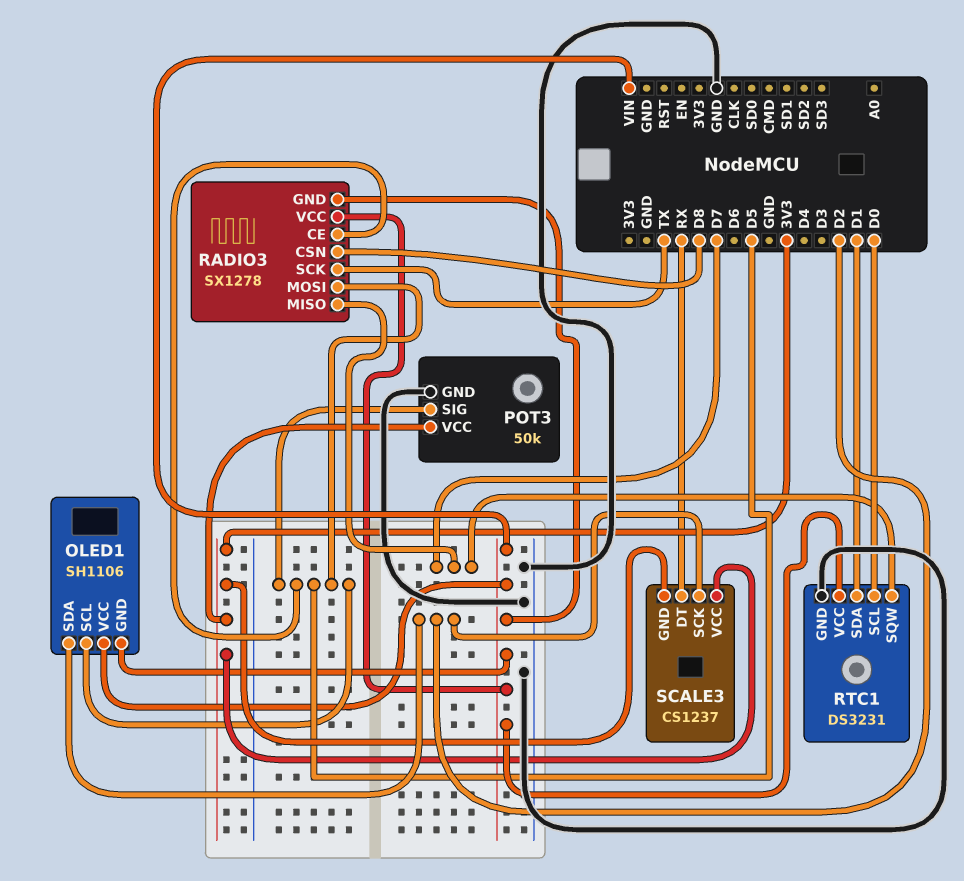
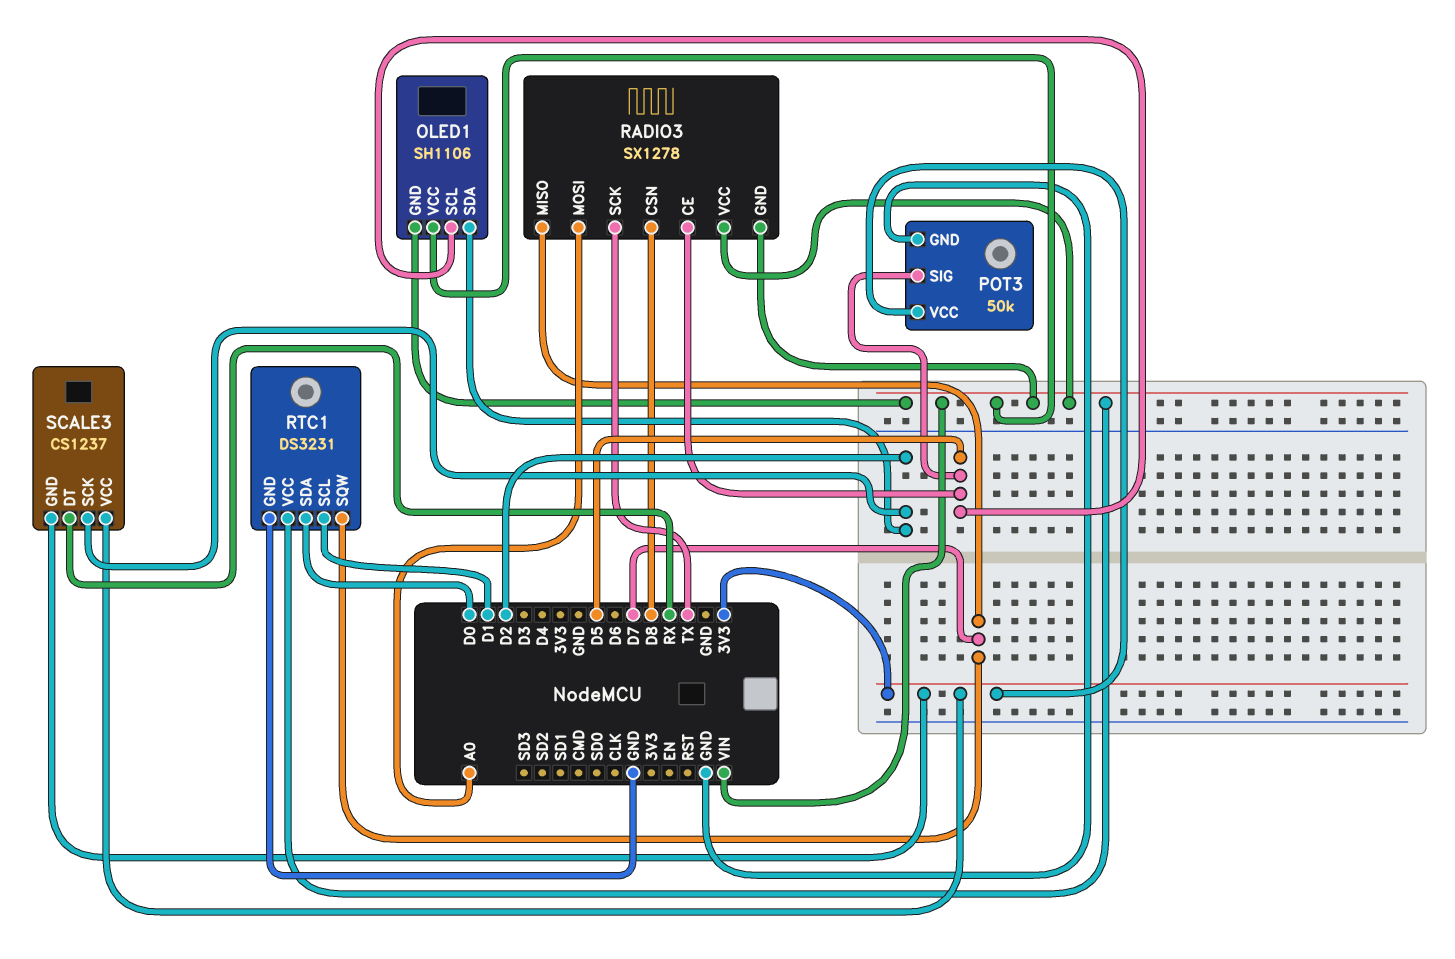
RADIO3 pin MOSI: D5 -> A0
RTC1 pin SCL: D0 -> D1
RTC1 pin SDA: D1 -> D0

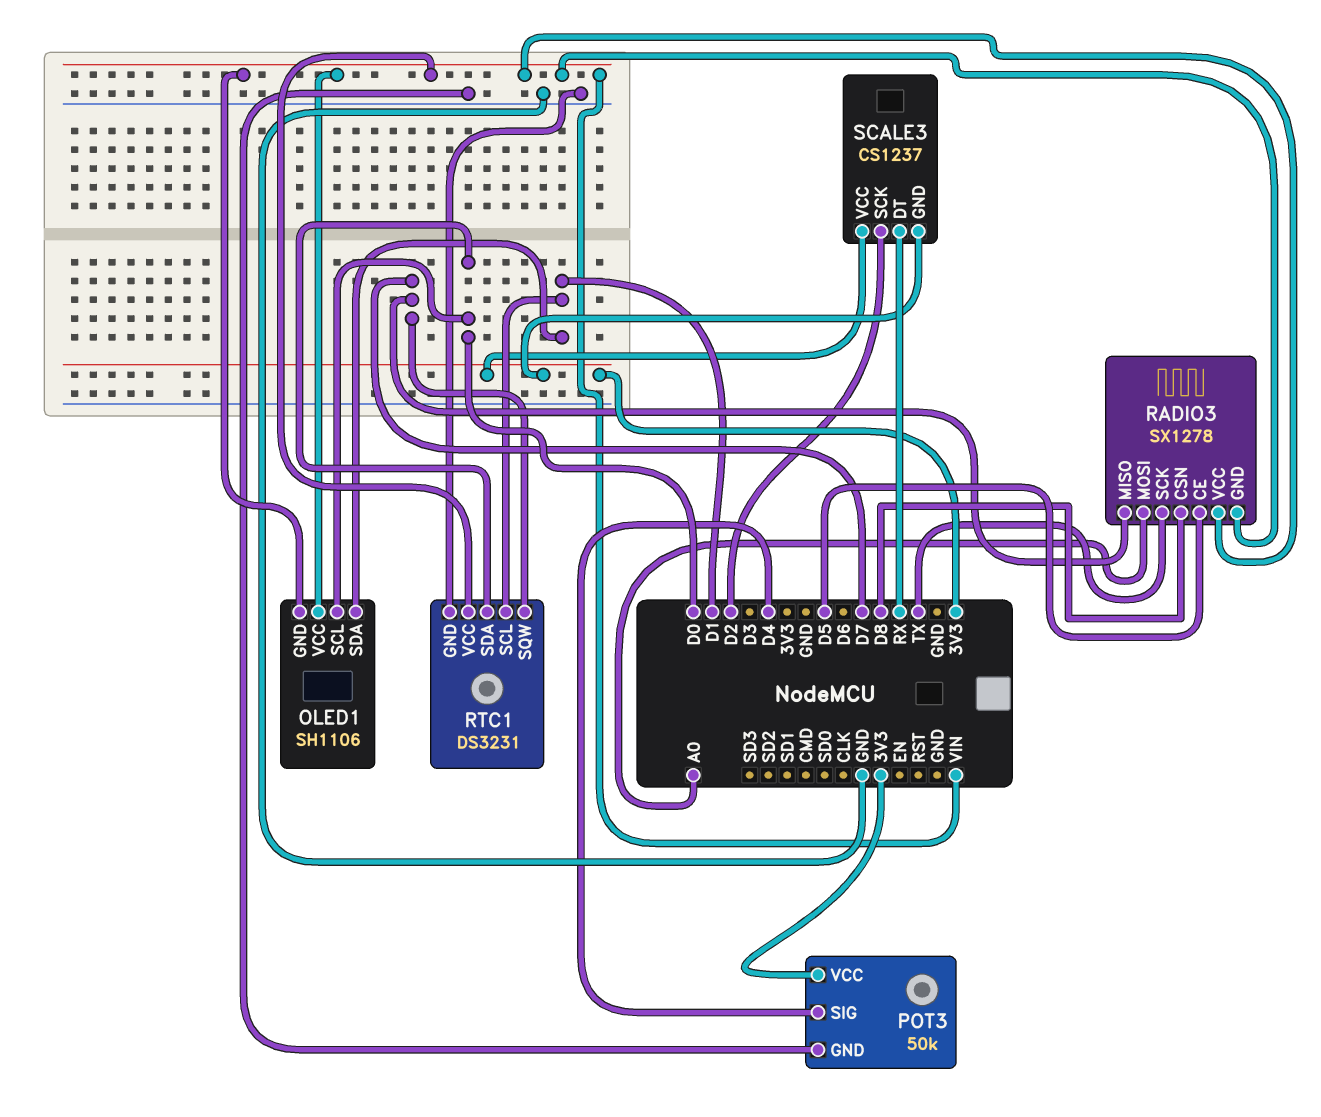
OLED1 pin SCL: D5 -> D0
OLED1 pin SDA: D2 -> D1
POT3 pin SIG: D5 -> D4

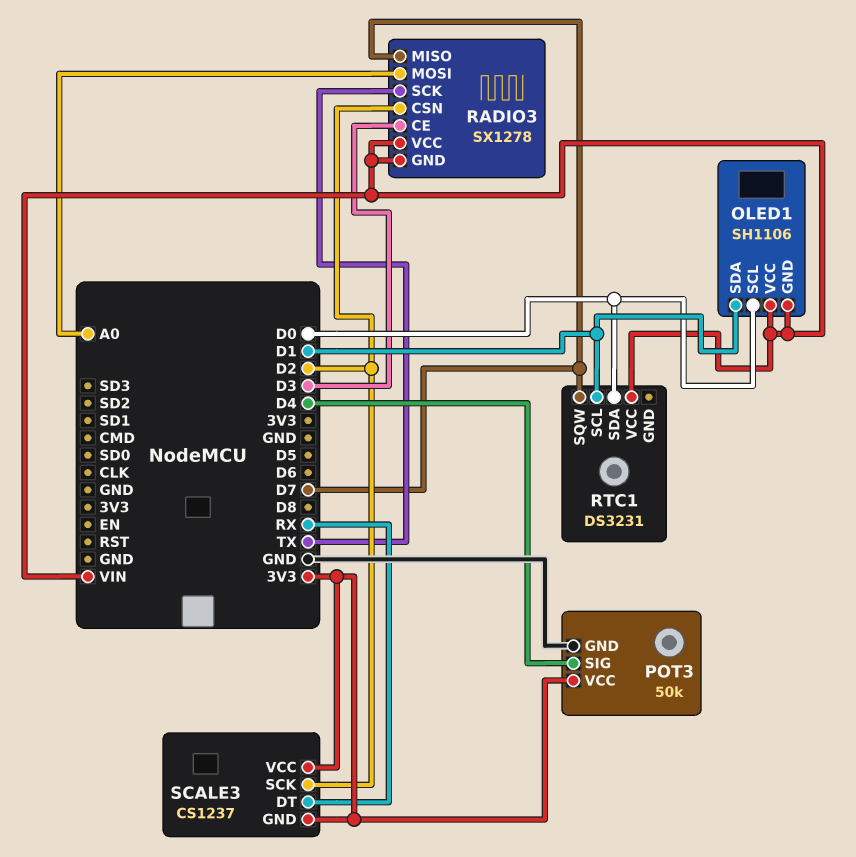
RADIO3 pin CE: D5 -> D3
RADIO3 pin CSN: D8 -> D2
RTC1 pin GND: GND -> none

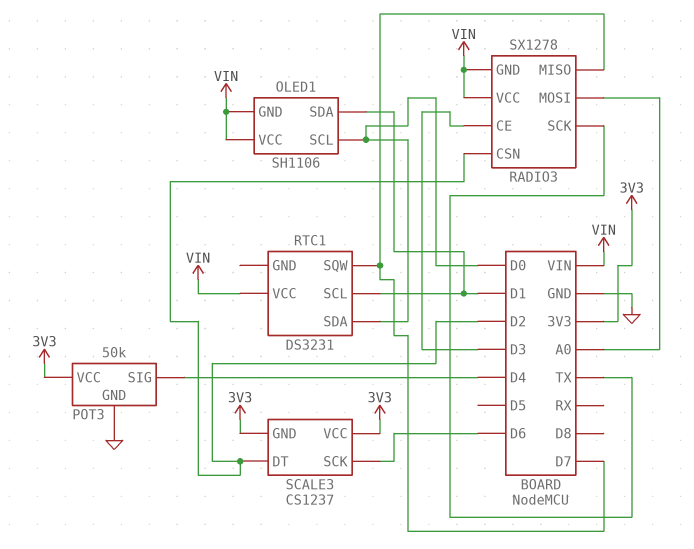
SCALE3 pin DT: RX -> D2
SCALE3 pin SCK: D2 -> D6

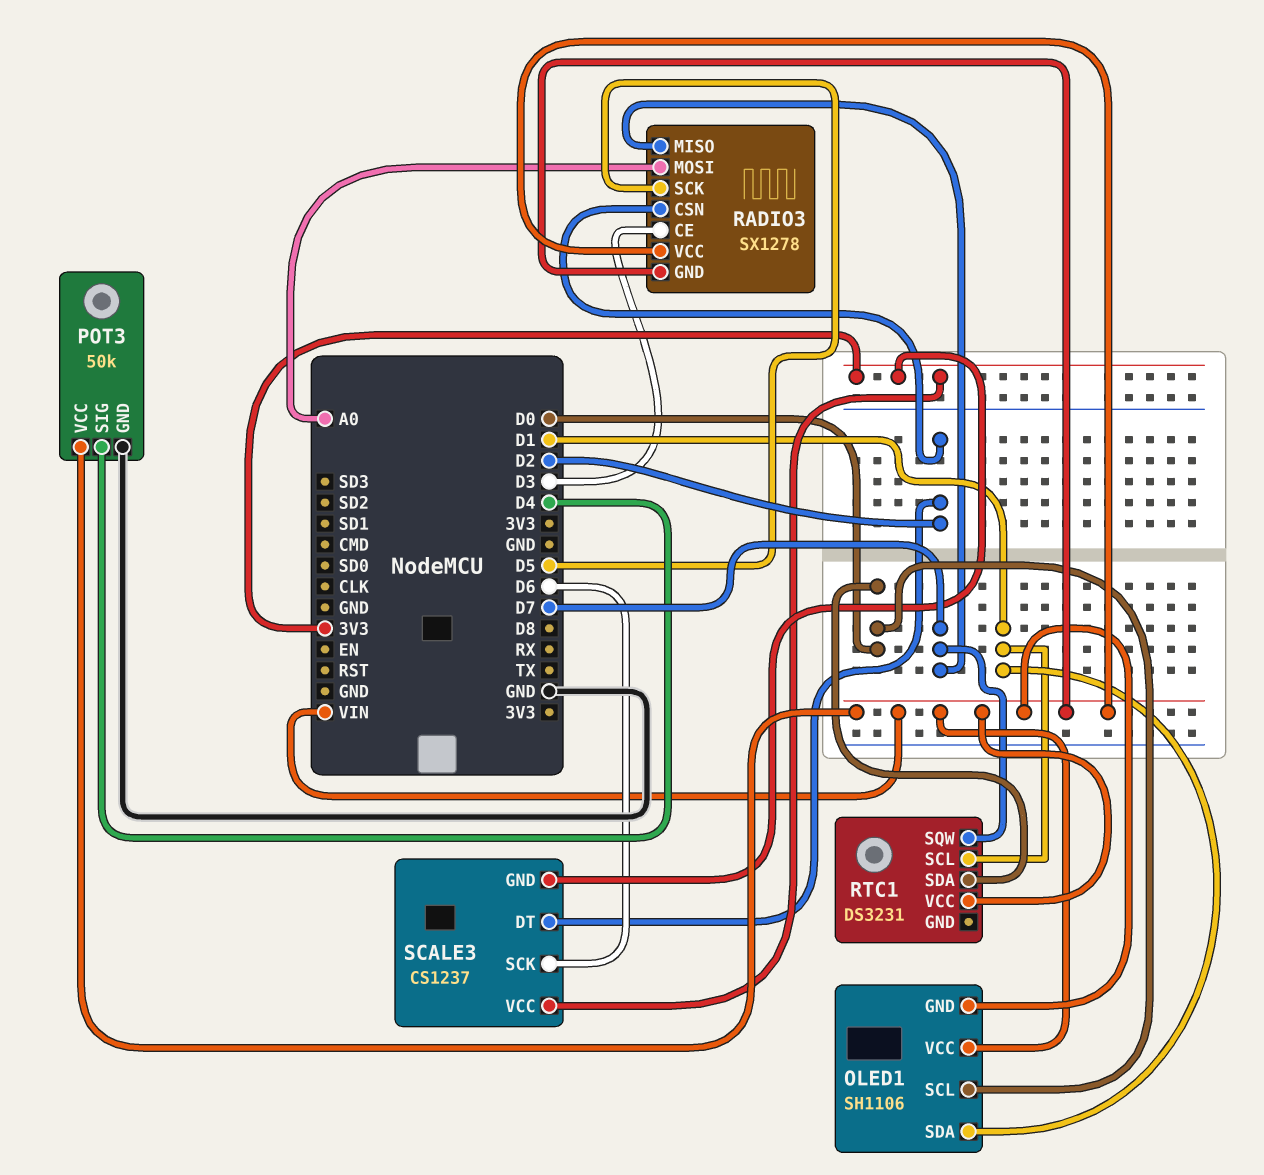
POT3 pin VCC: 3V3 -> VIN
RADIO3 pin SCK: TX -> D5

